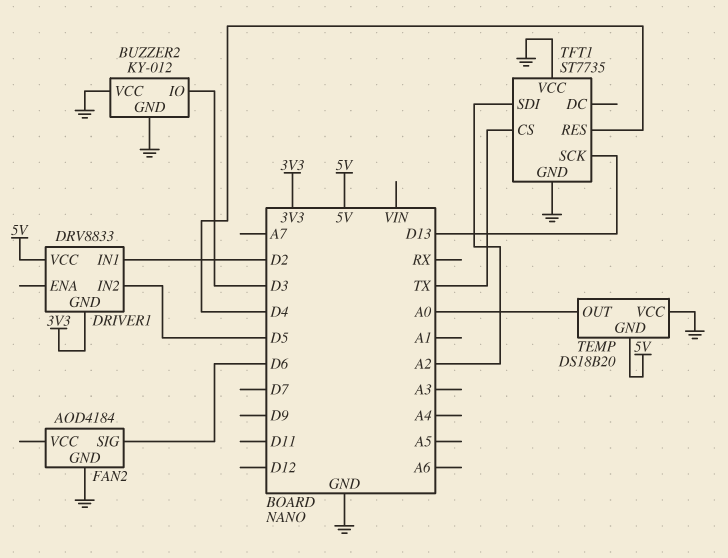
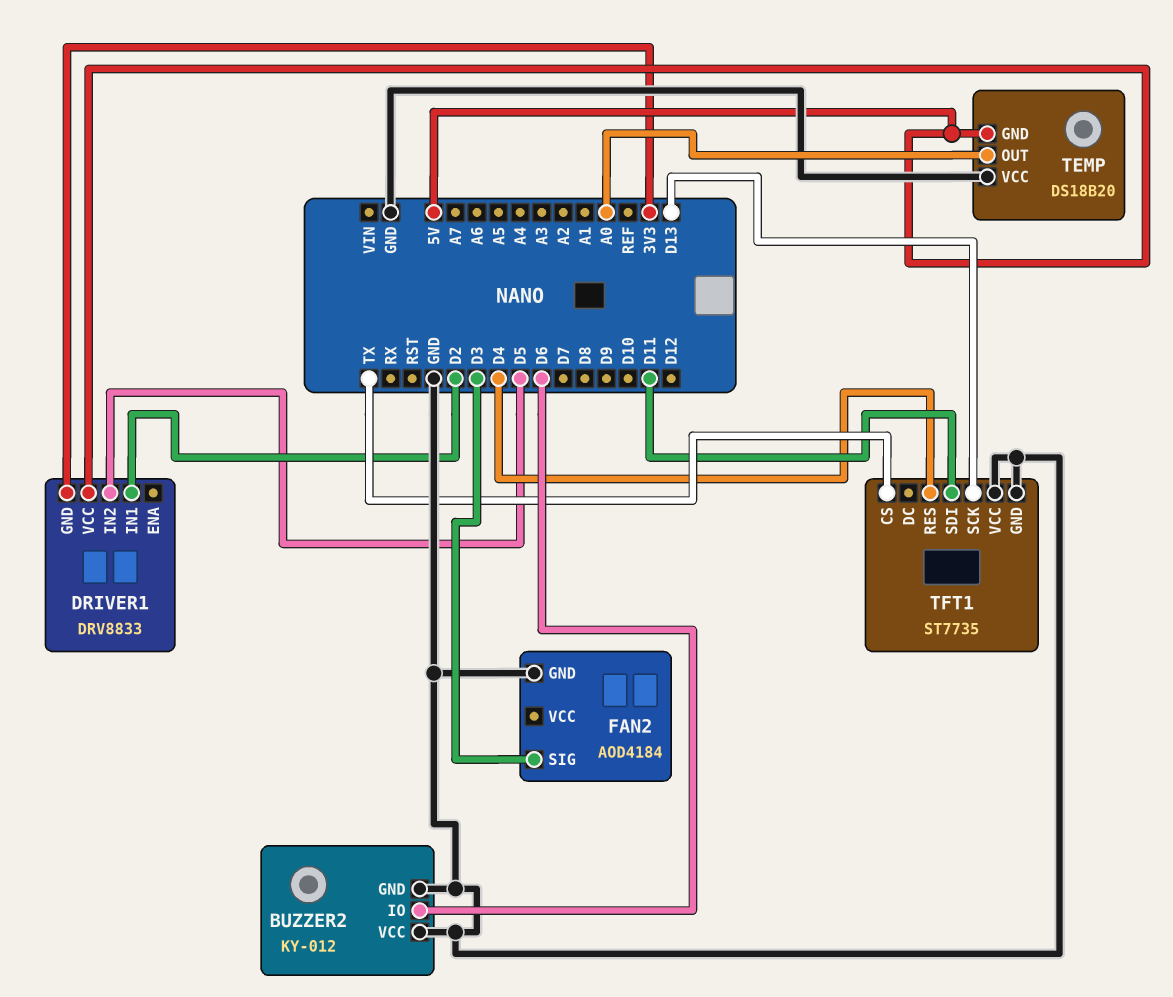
BUZZER2 pin IO: D3 -> D6
FAN2 pin SIG: D6 -> D3
TFT1 pin SDI: A2 -> D11

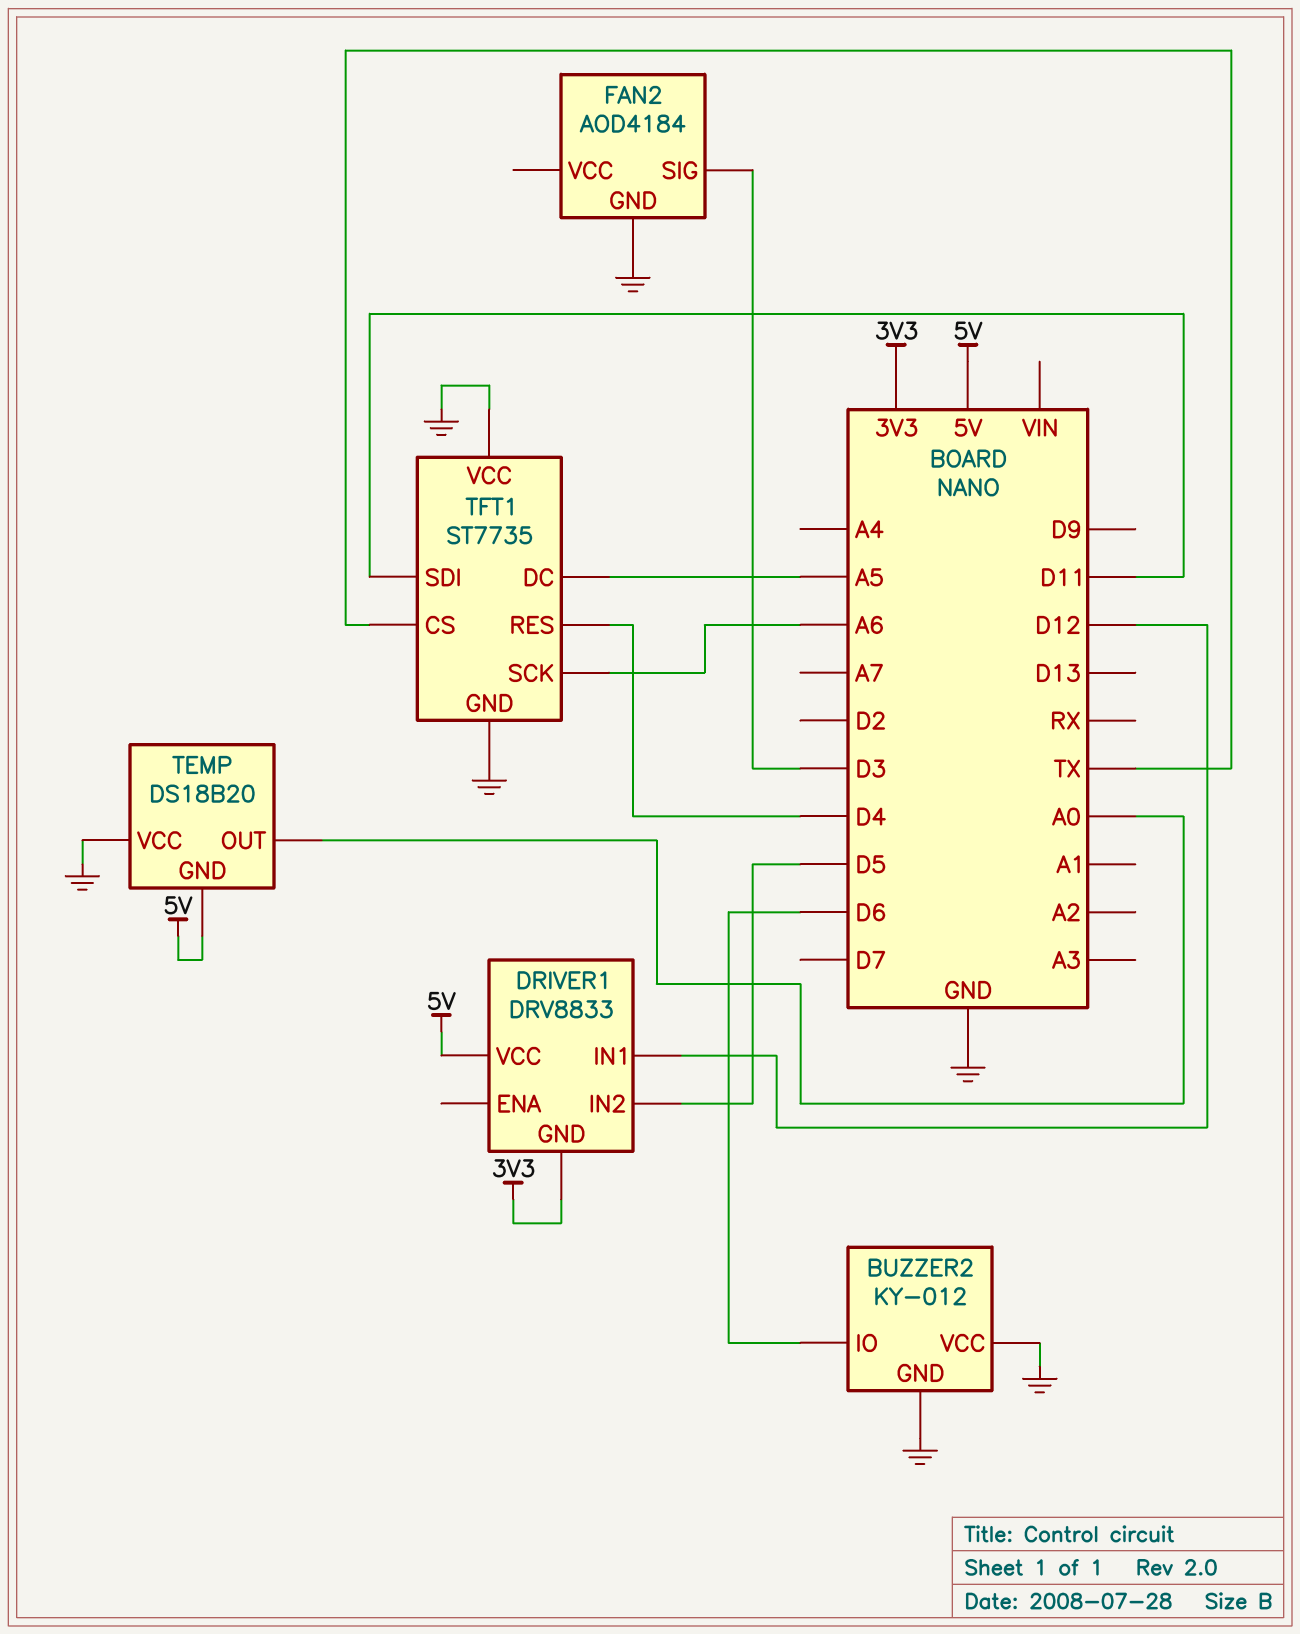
DRIVER1 pin IN1: D2 -> D12
TFT1 pin DC: none -> A5
TFT1 pin SCK: D13 -> A6

